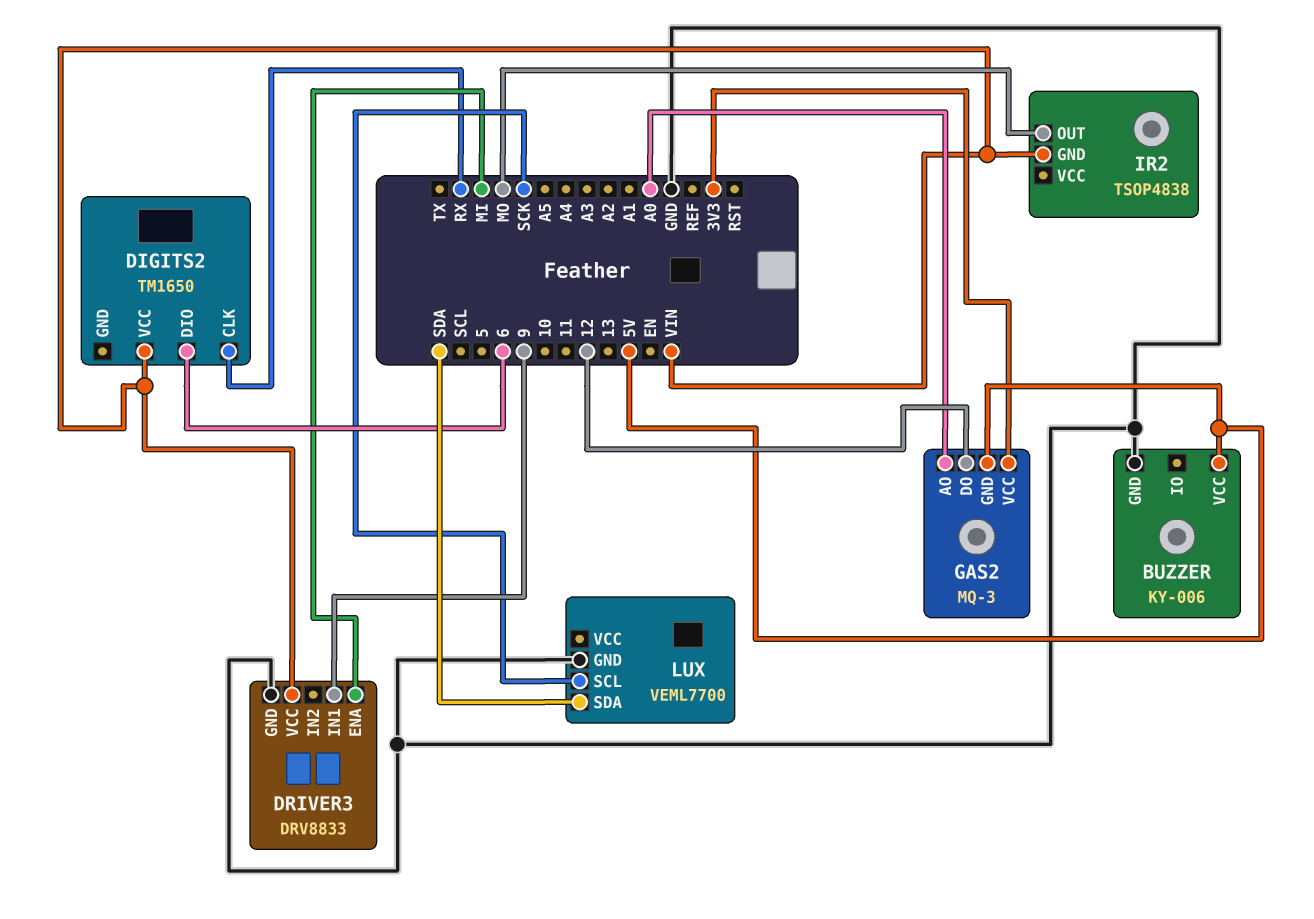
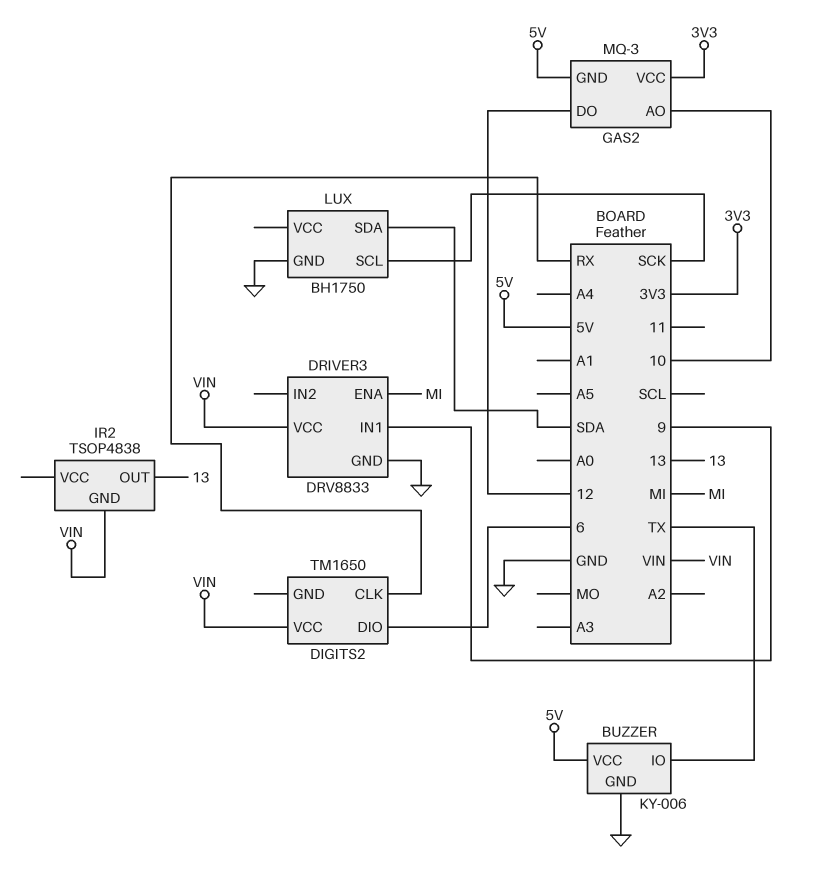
BUZZER pin IO: none -> TX
GAS2 pin AO: A0 -> 10
IR2 pin OUT: MO -> 13
LUX: VEML7700 -> BH1750

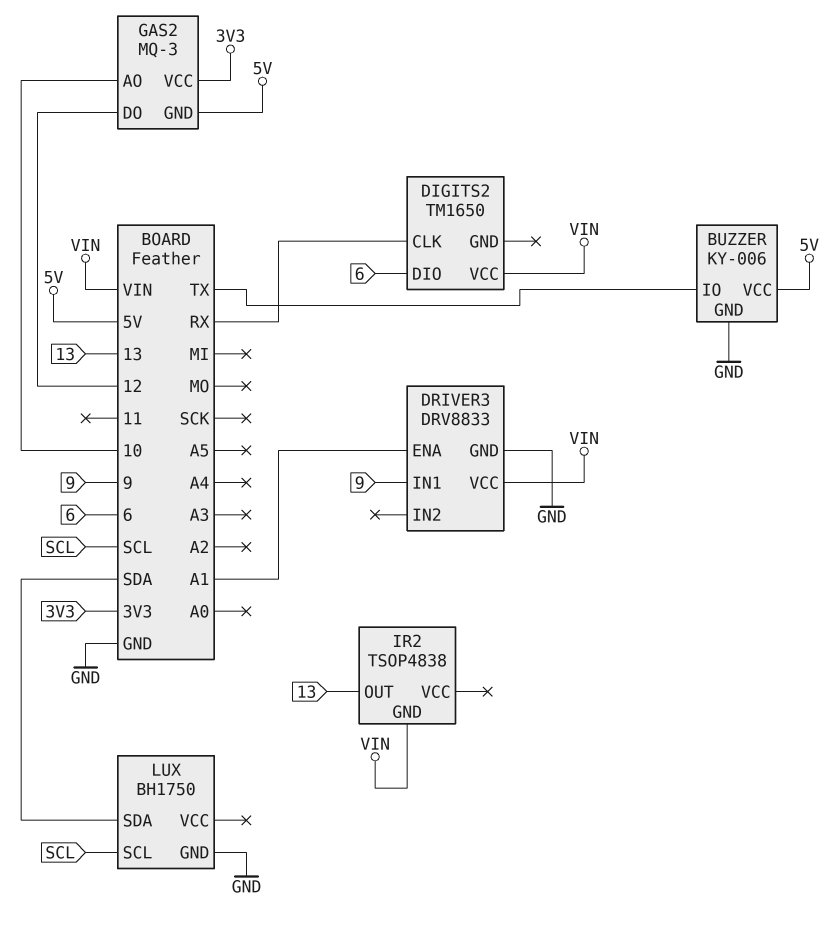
DRIVER3 pin ENA: MI -> A1
LUX pin SCL: SCK -> SCL

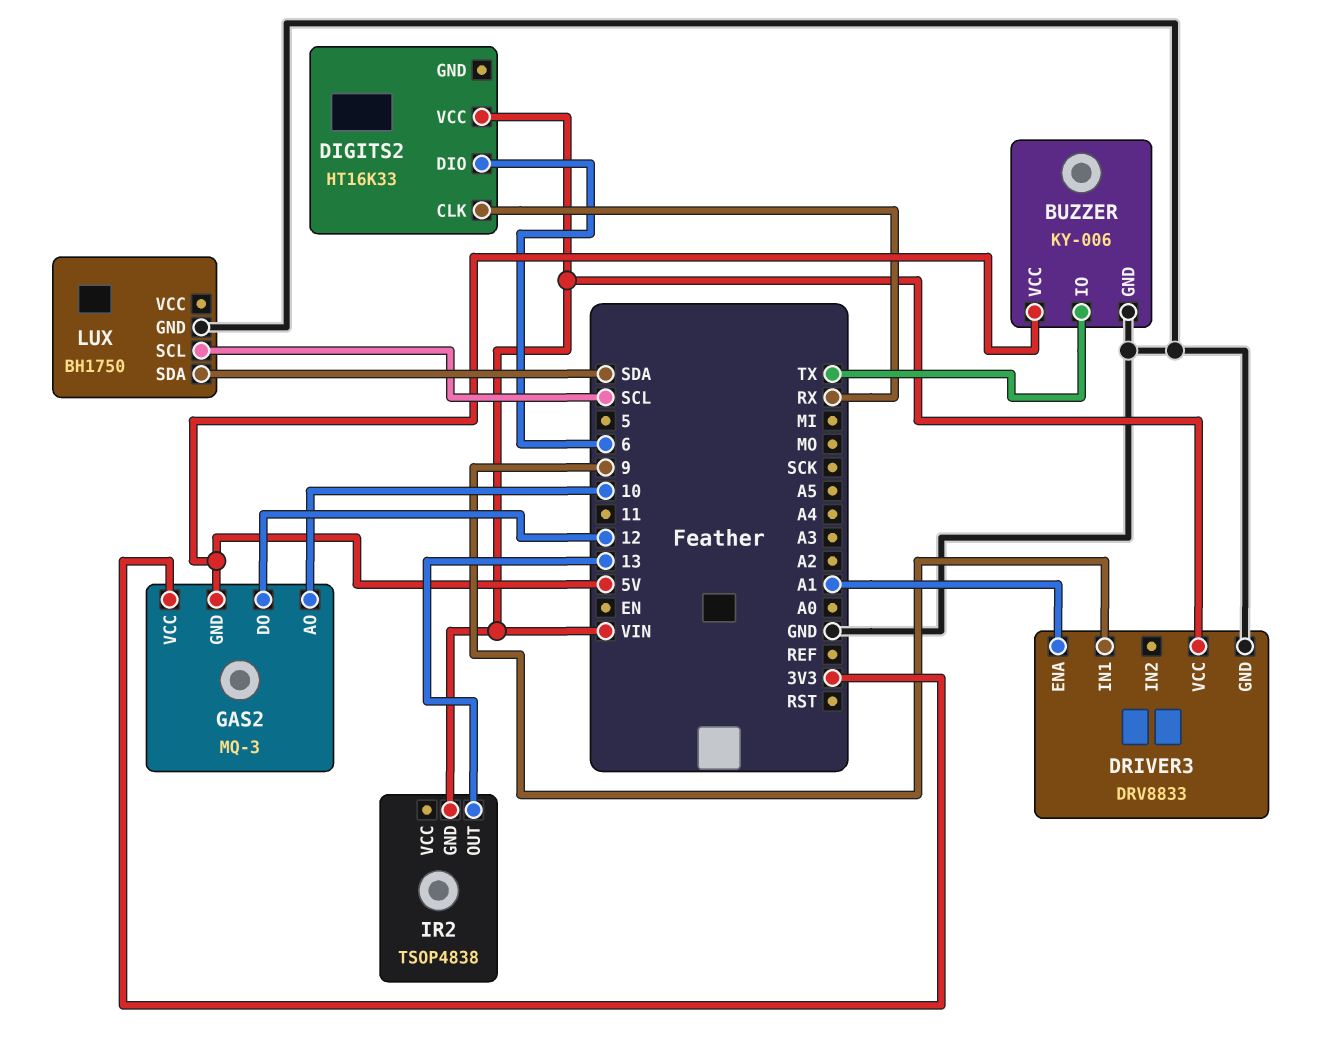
DIGITS2: TM1650 -> HT16K33

